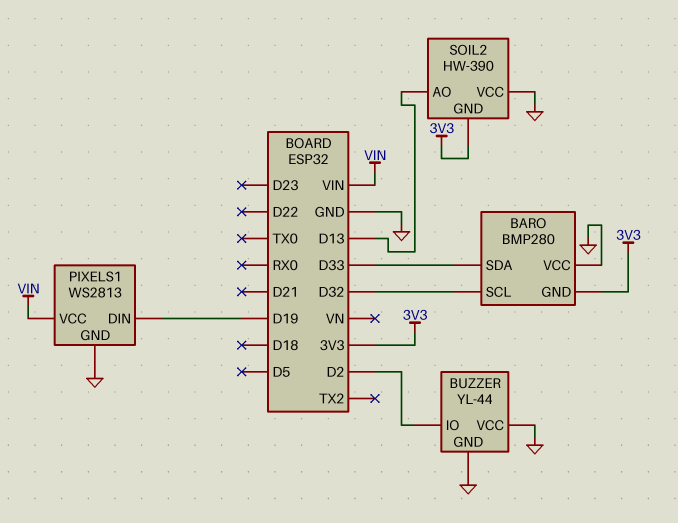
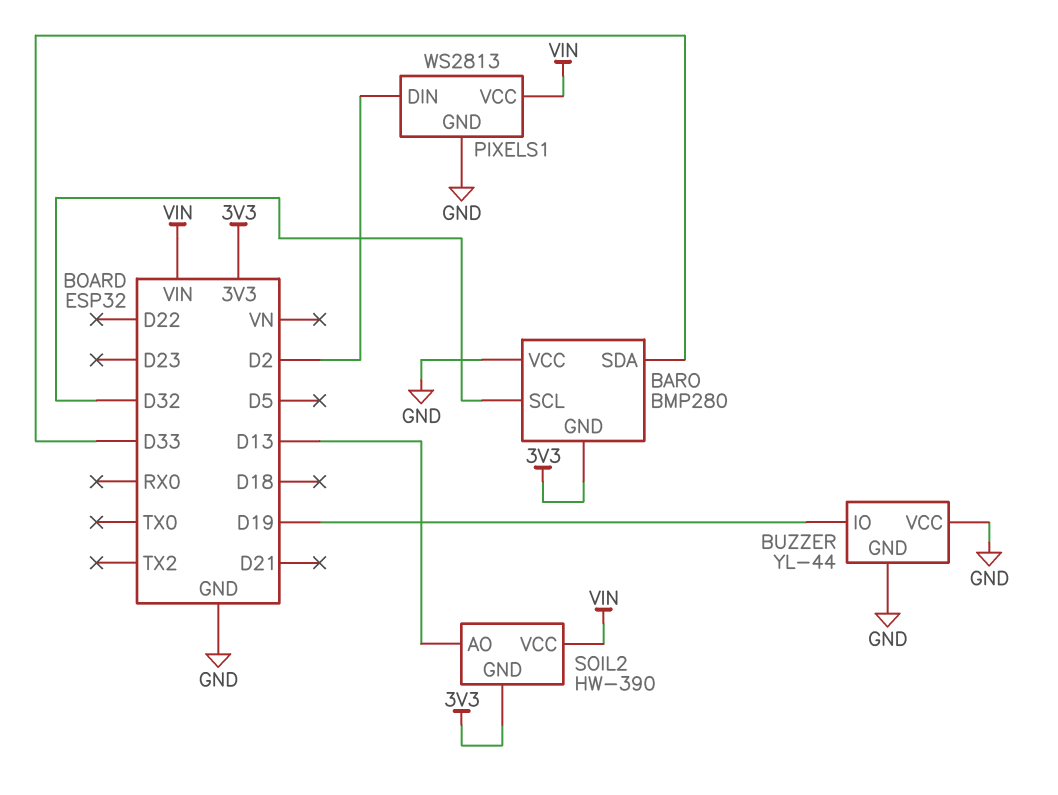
BUZZER pin IO: D2 -> D19
PIXELS1 pin DIN: D19 -> D2
SOIL2 pin VCC: GND -> VIN

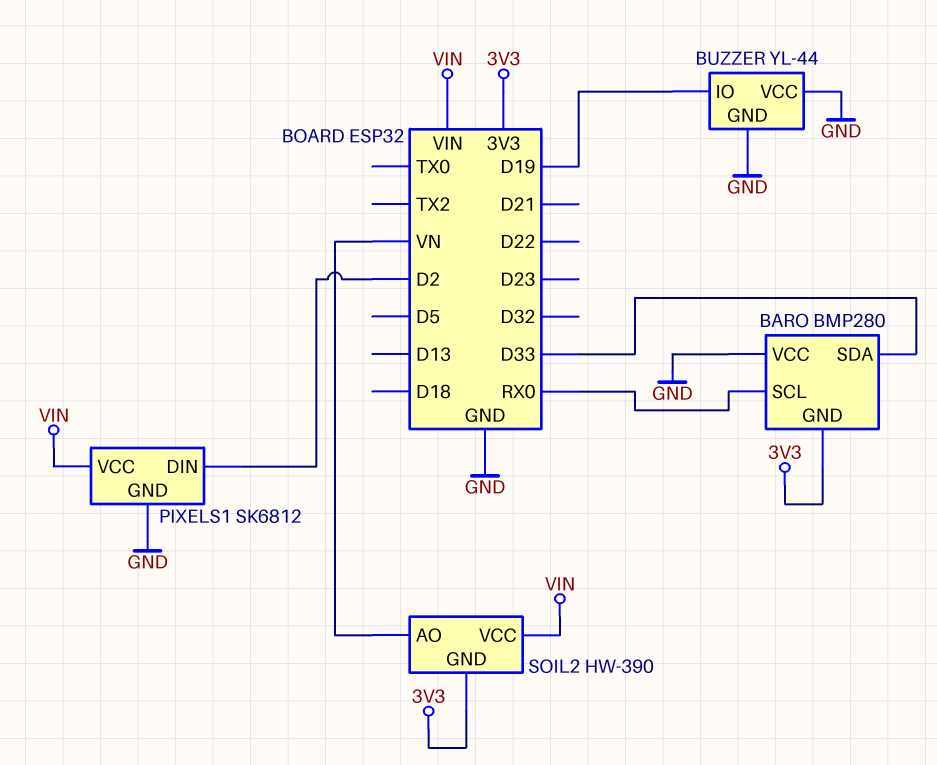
BARO pin SCL: D32 -> RX0
PIXELS1: WS2813 -> SK6812
SOIL2 pin AO: D13 -> VN

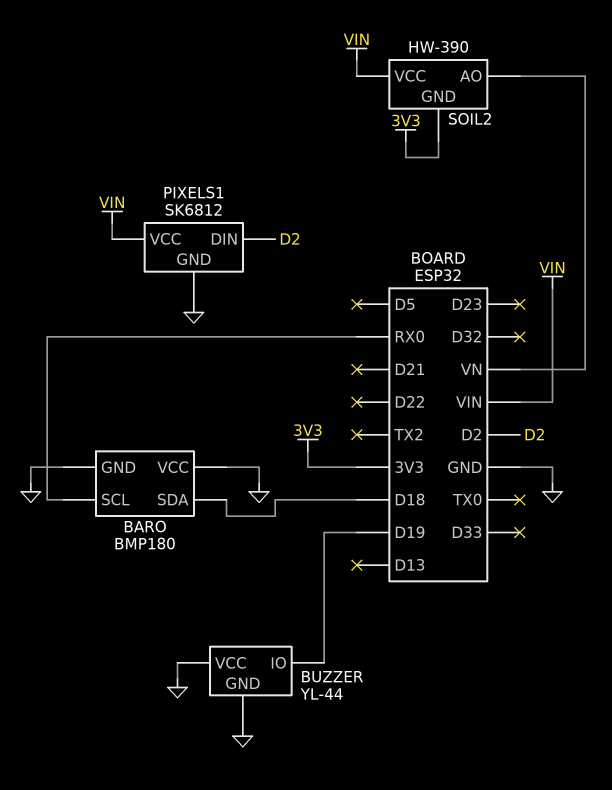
BARO: BMP280 -> BMP180
BARO pin GND: 3V3 -> GND
BARO pin SDA: D33 -> D18

